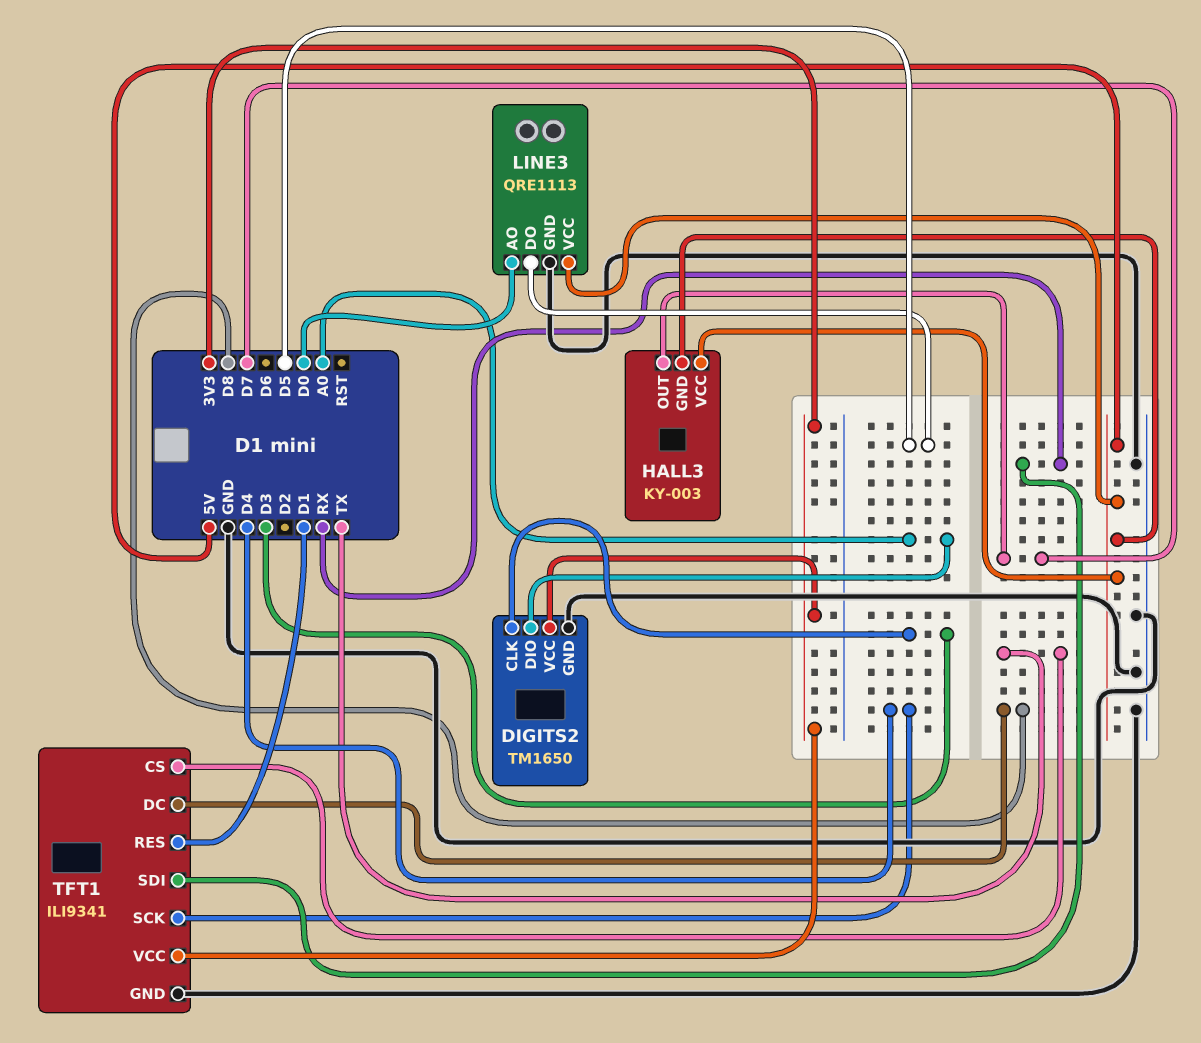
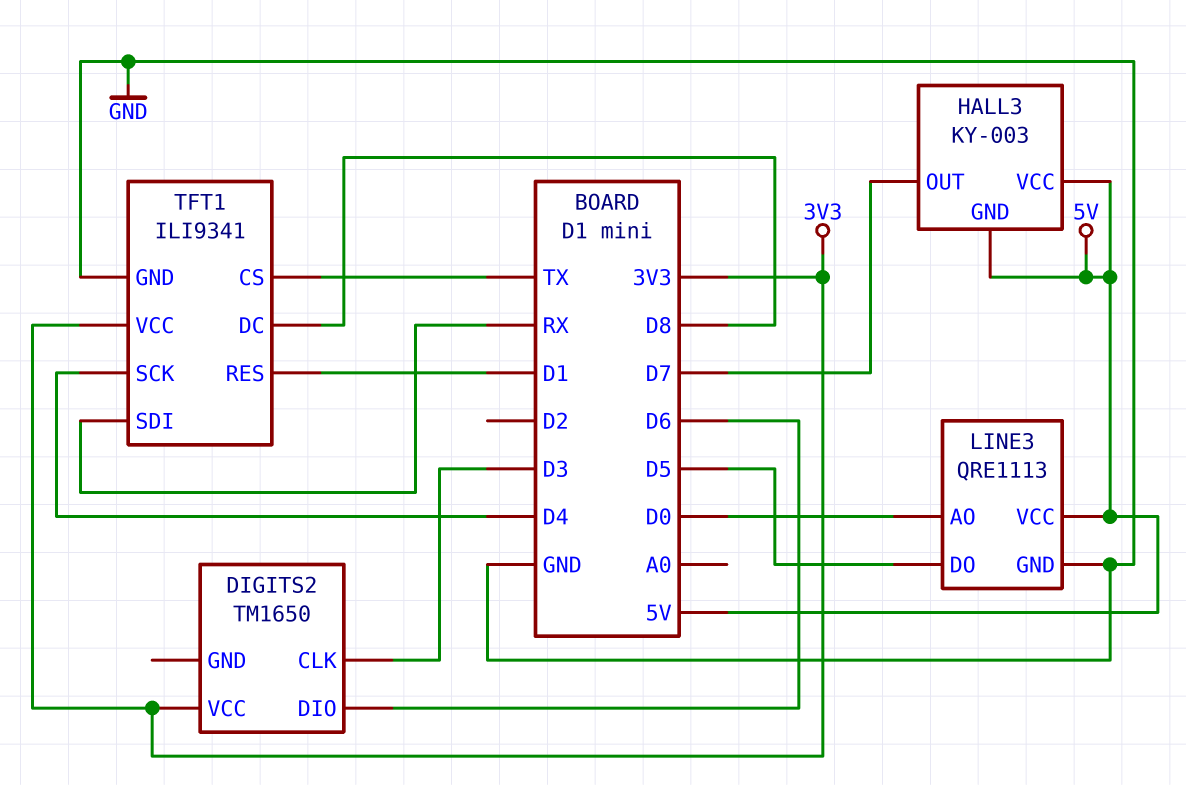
DIGITS2 pin DIO: A0 -> D6
DIGITS2 pin GND: GND -> none

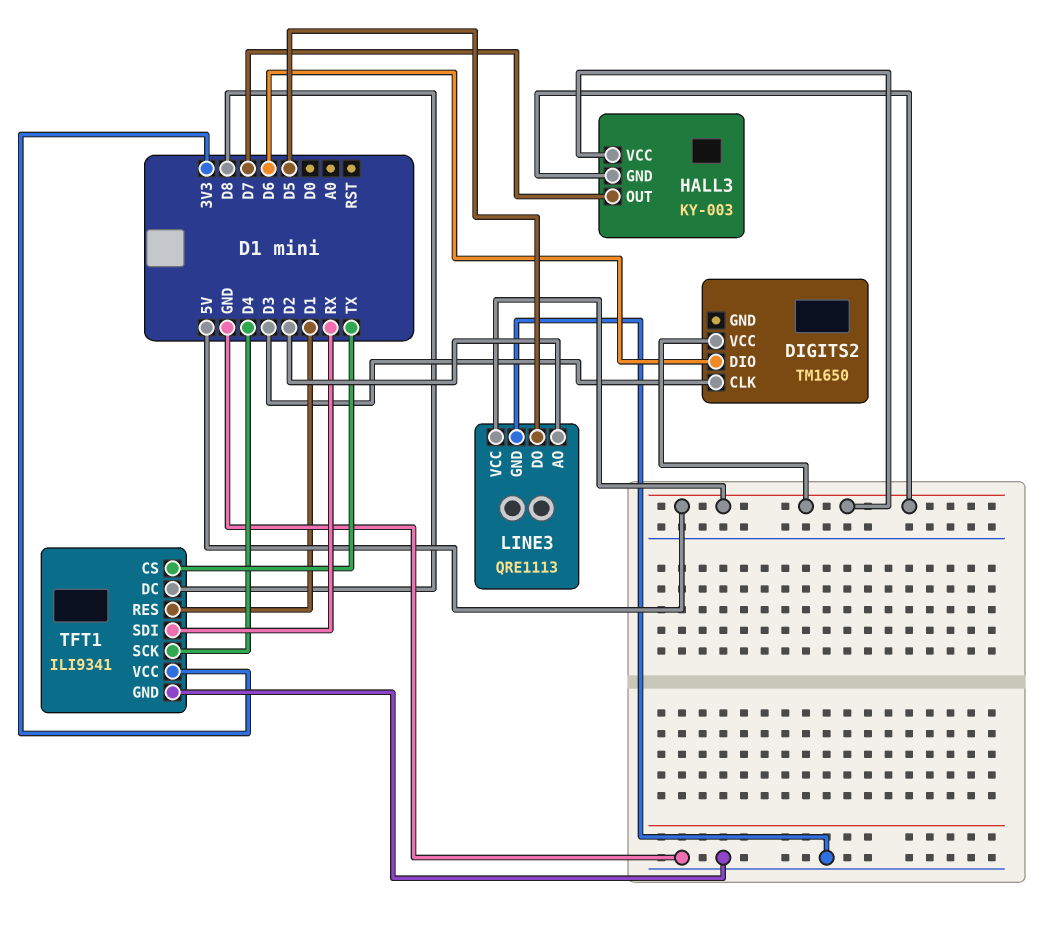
DIGITS2 pin VCC: 3V3 -> 5V
LINE3 pin AO: D0 -> D2

